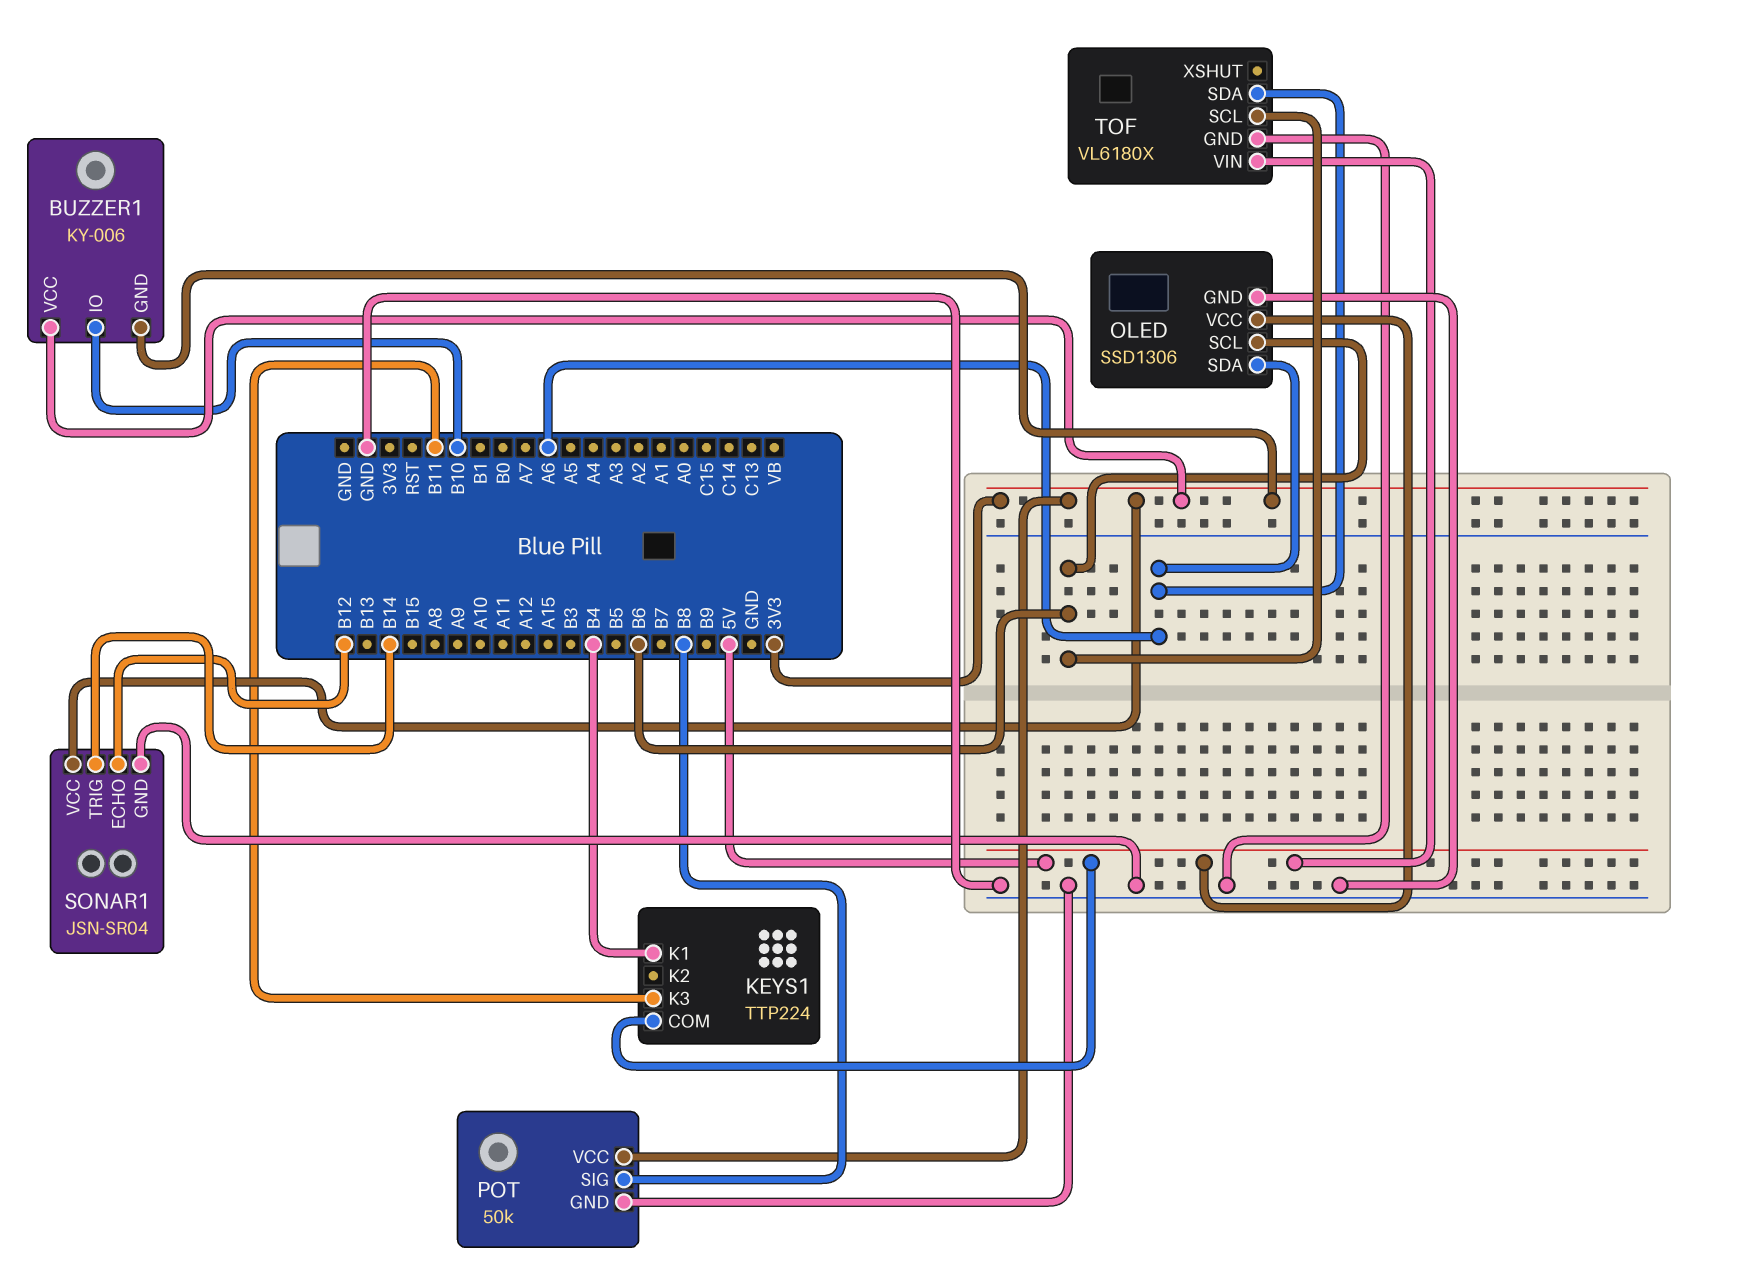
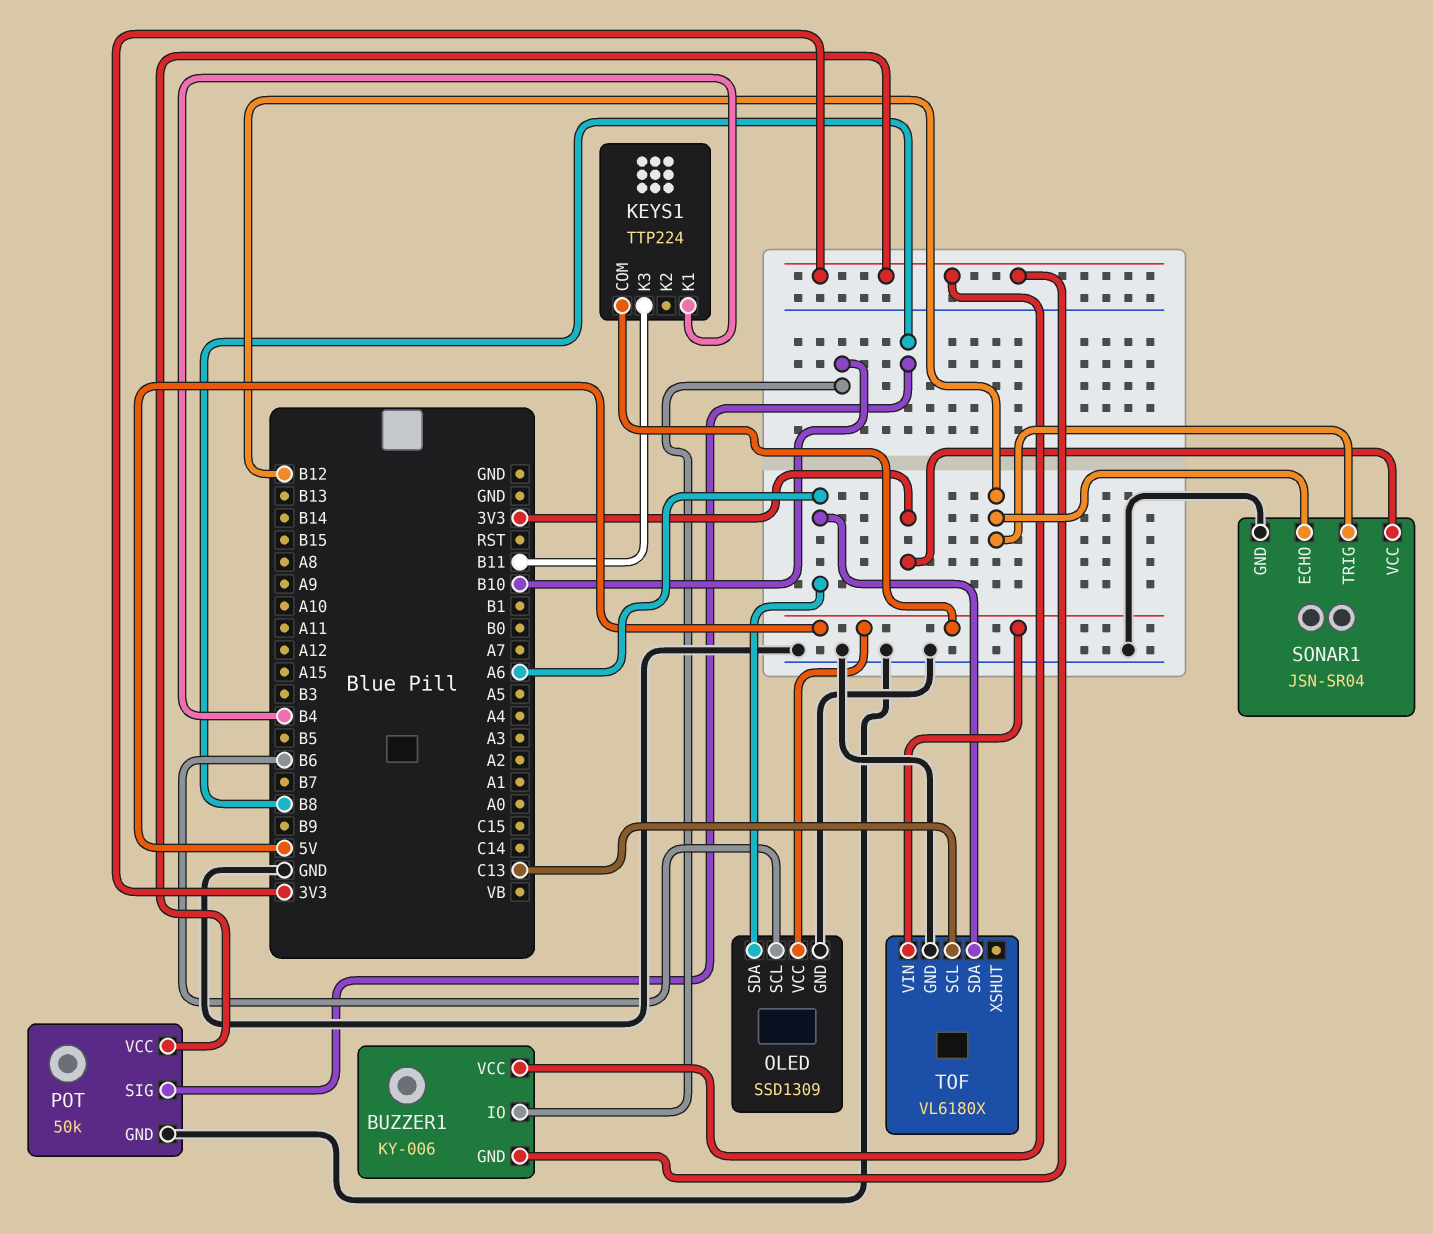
OLED: SSD1306 -> SSD1309
SONAR1 pin TRIG: B14 -> B12
TOF pin SCL: B6 -> C13

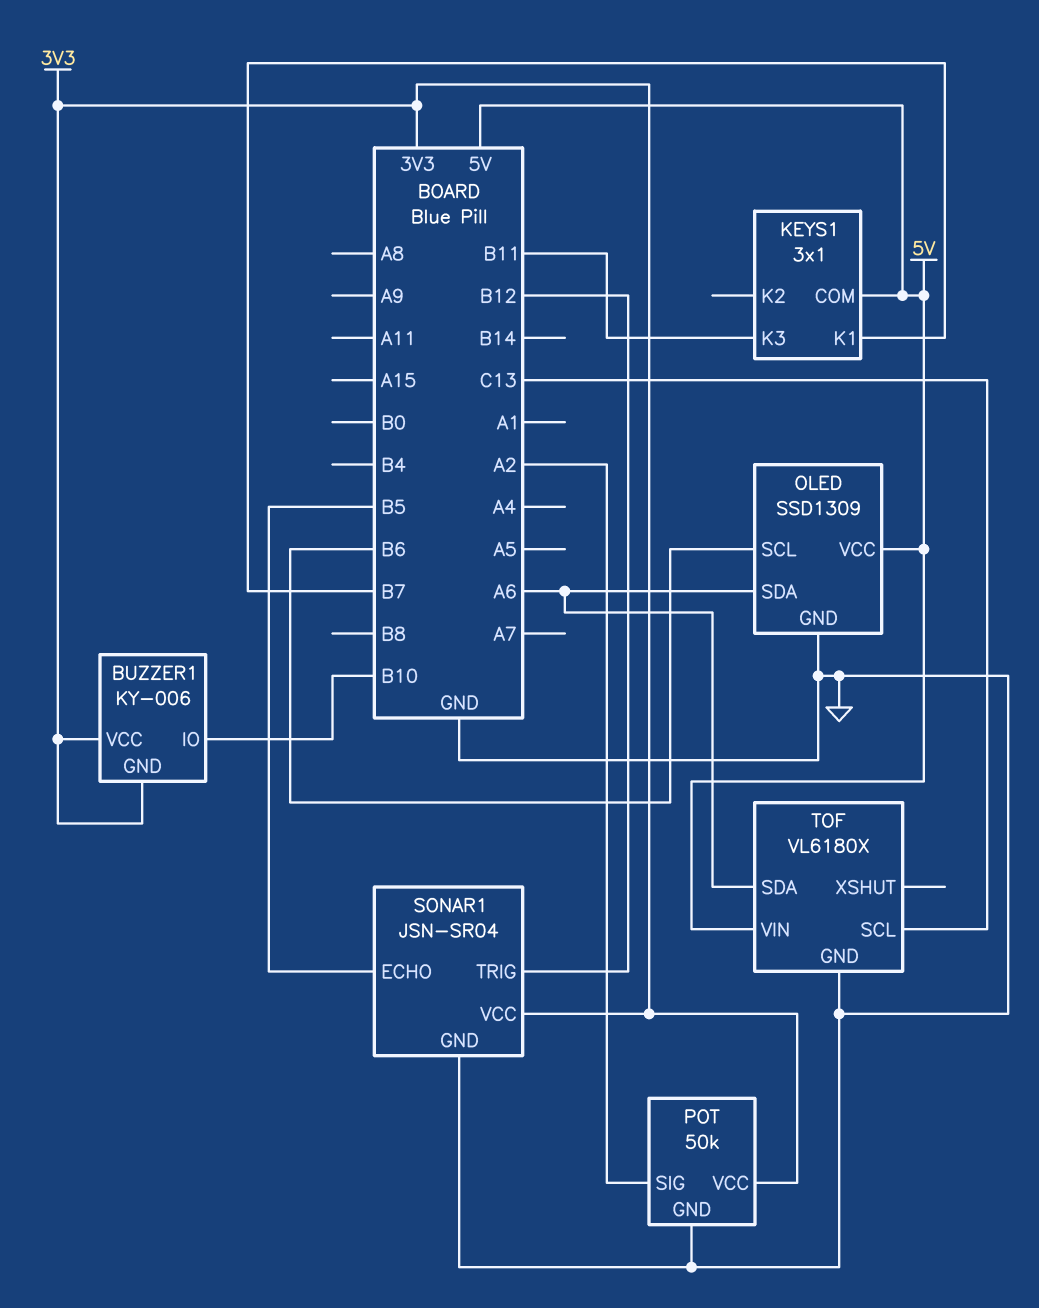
KEYS1: TTP224 -> 3x1
KEYS1 pin K1: B4 -> B7
POT pin SIG: B8 -> A2
SONAR1 pin ECHO: B12 -> B5

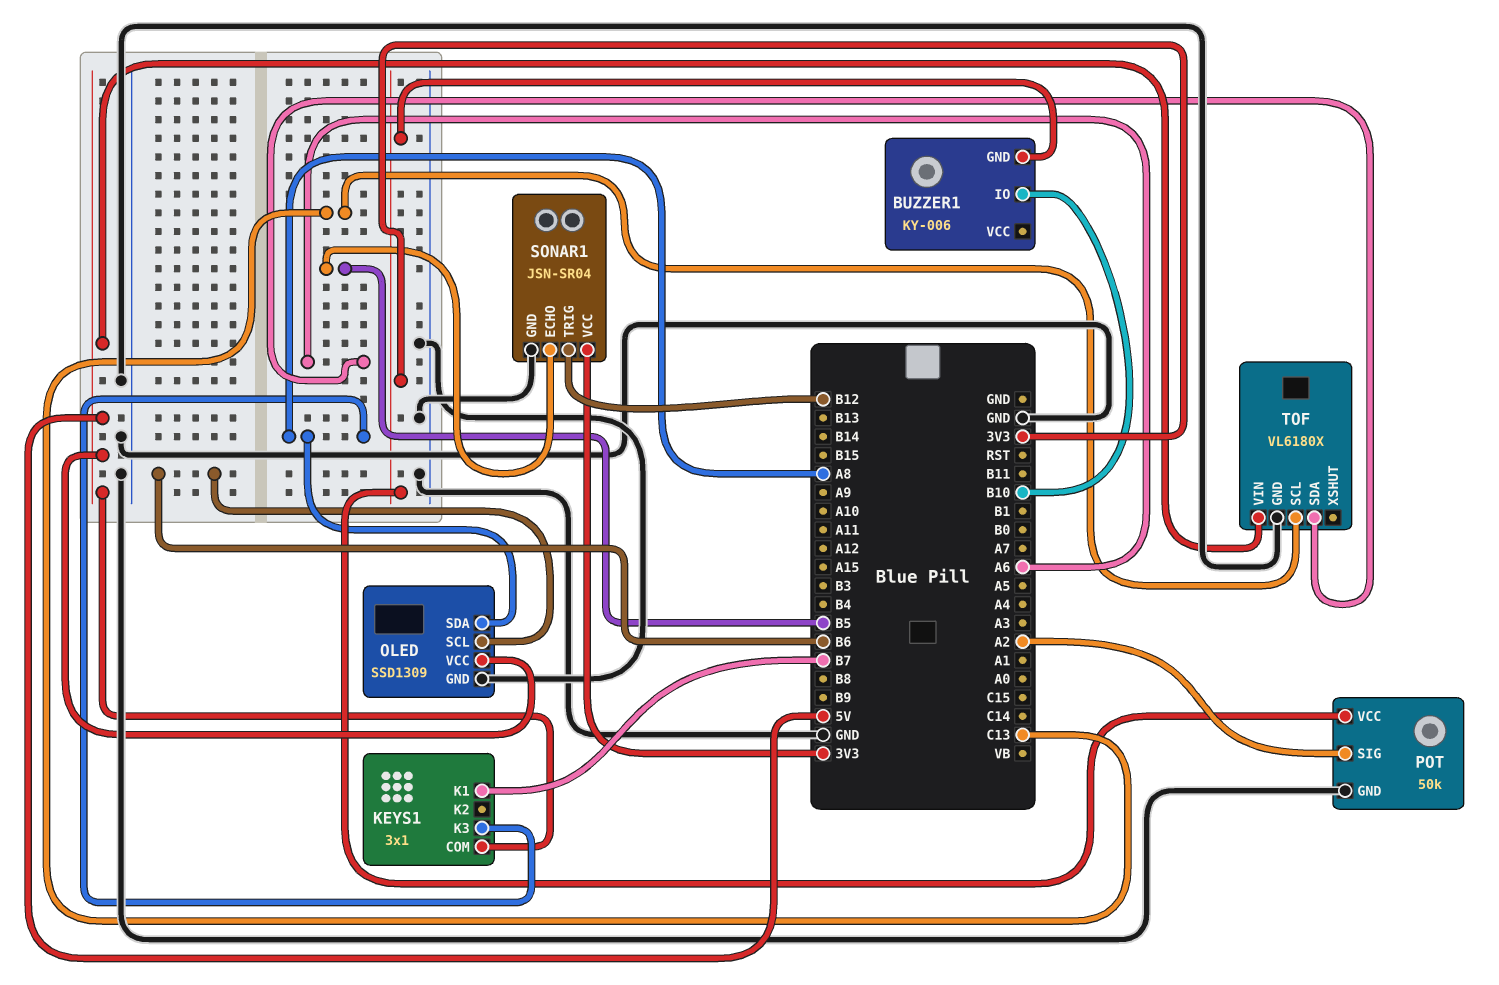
BUZZER1 pin VCC: 3V3 -> none
KEYS1 pin K3: B11 -> A8
OLED pin SDA: A6 -> A8

